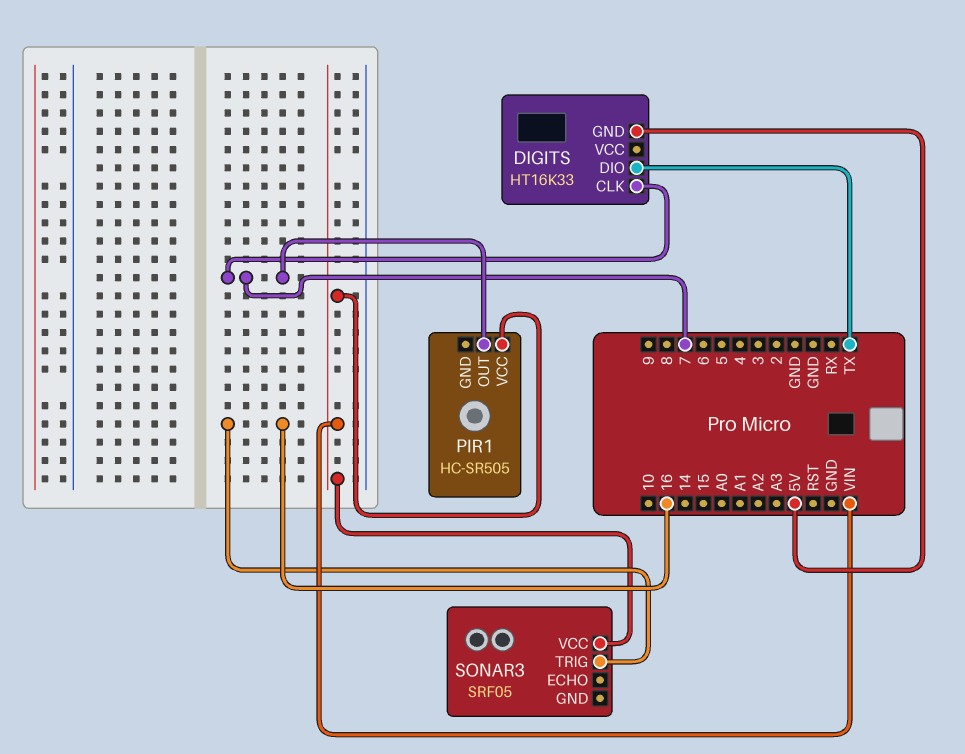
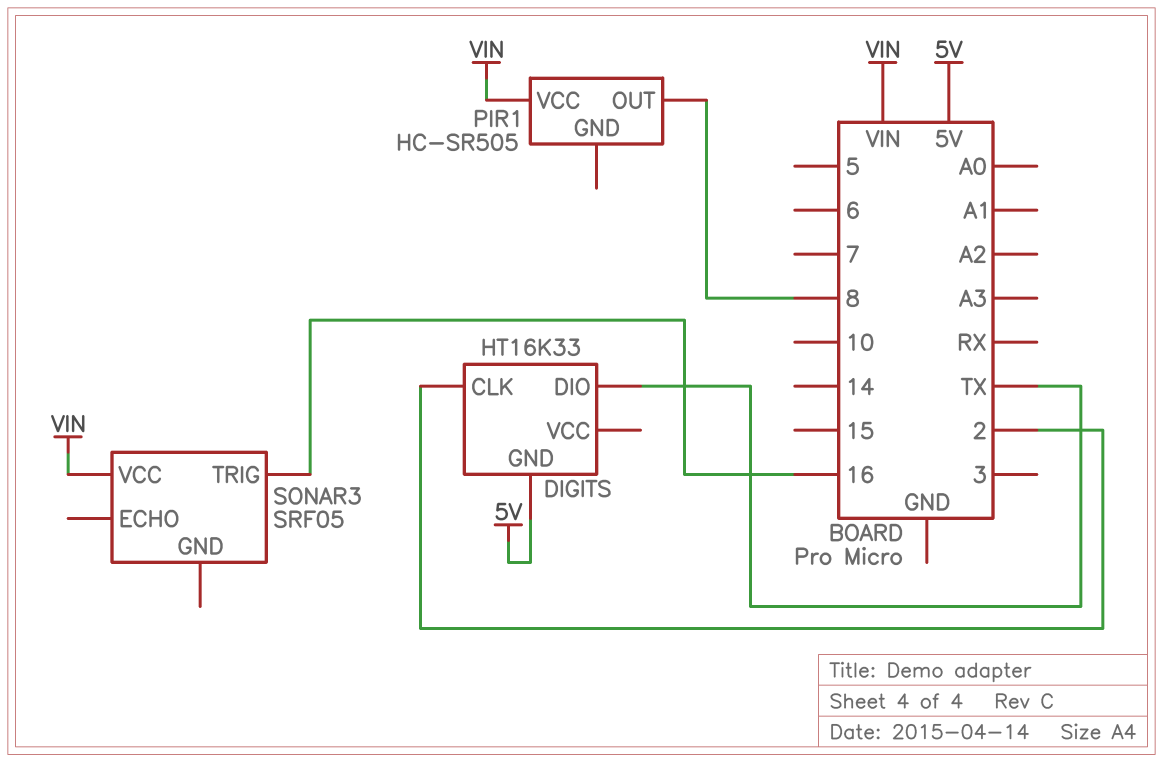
DIGITS pin CLK: 7 -> 2
PIR1 pin OUT: 7 -> 8

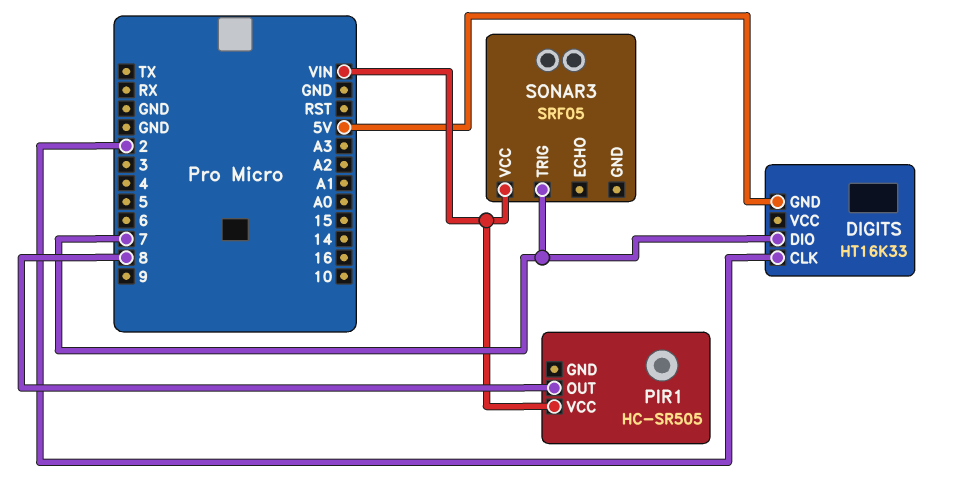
DIGITS pin DIO: TX -> 7
SONAR3 pin TRIG: 16 -> 7

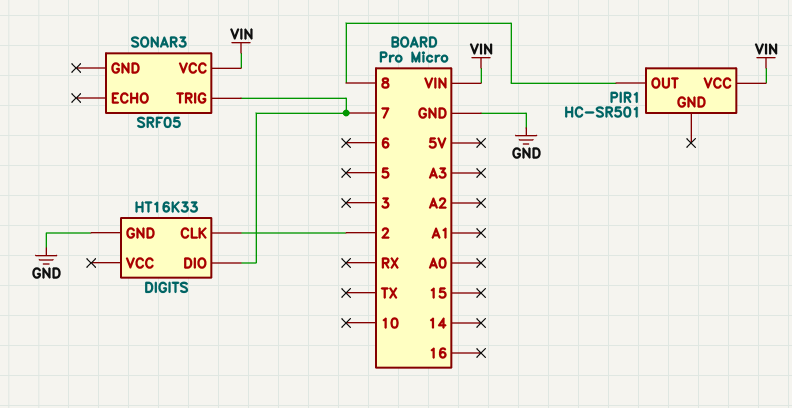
DIGITS pin GND: 5V -> GND
PIR1: HC-SR505 -> HC-SR501

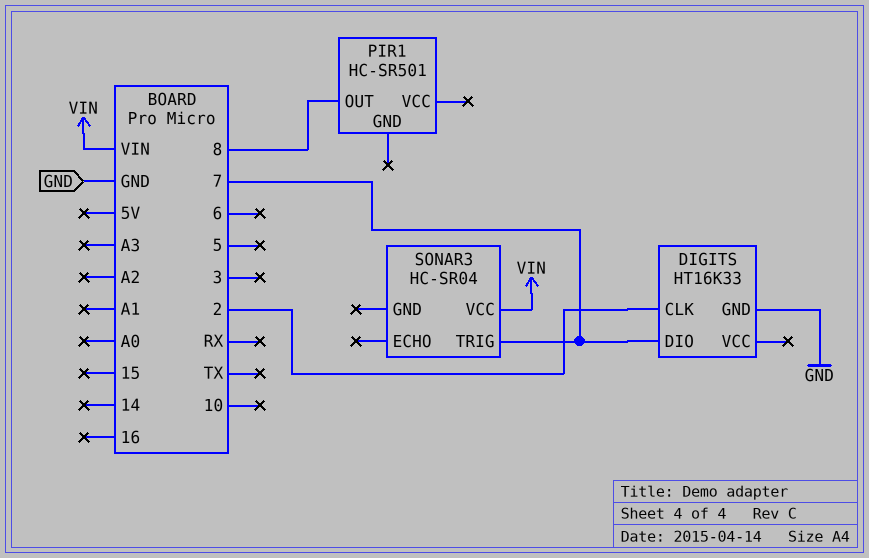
PIR1 pin VCC: VIN -> none
SONAR3: SRF05 -> HC-SR04

